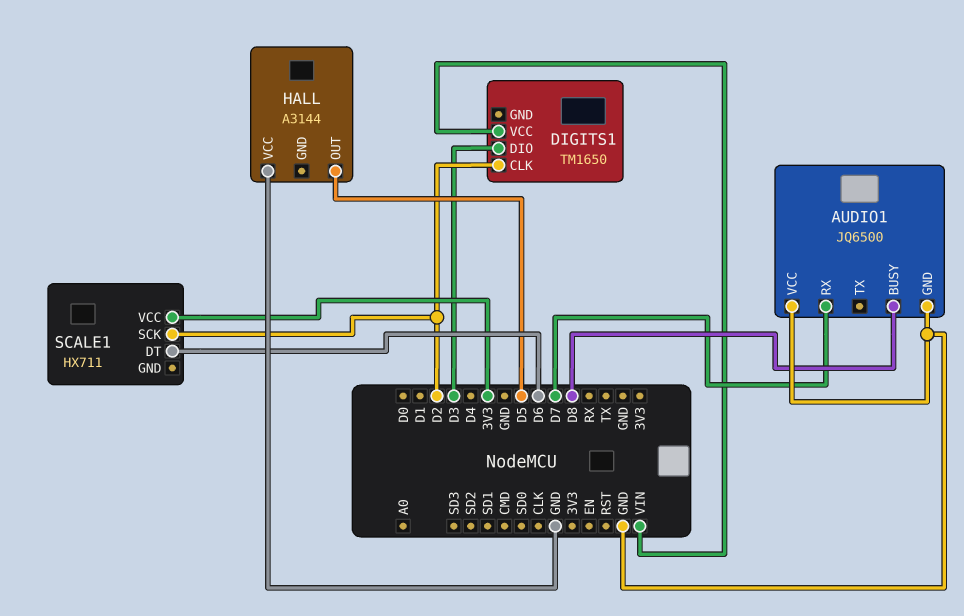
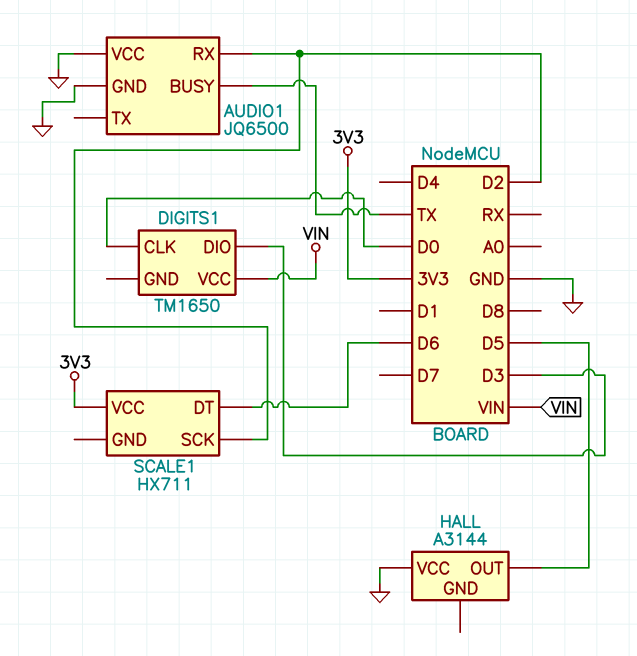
AUDIO1 pin BUSY: D8 -> TX
AUDIO1 pin RX: D7 -> D2
DIGITS1 pin CLK: D2 -> D0

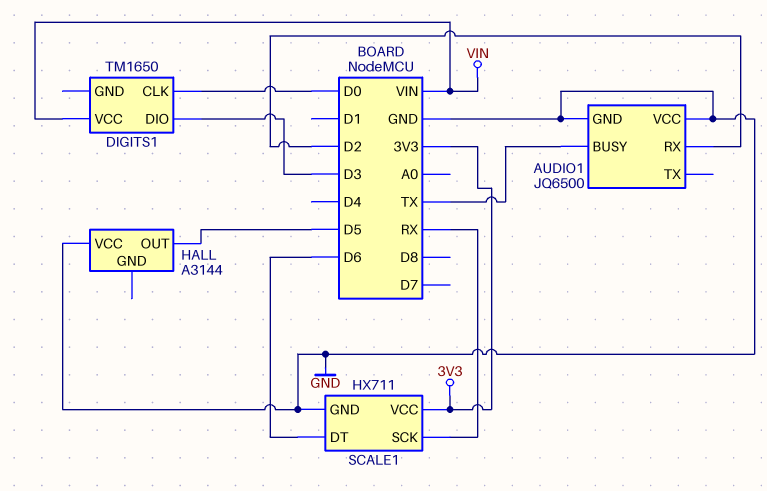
SCALE1 pin GND: none -> GND
SCALE1 pin SCK: D2 -> RX

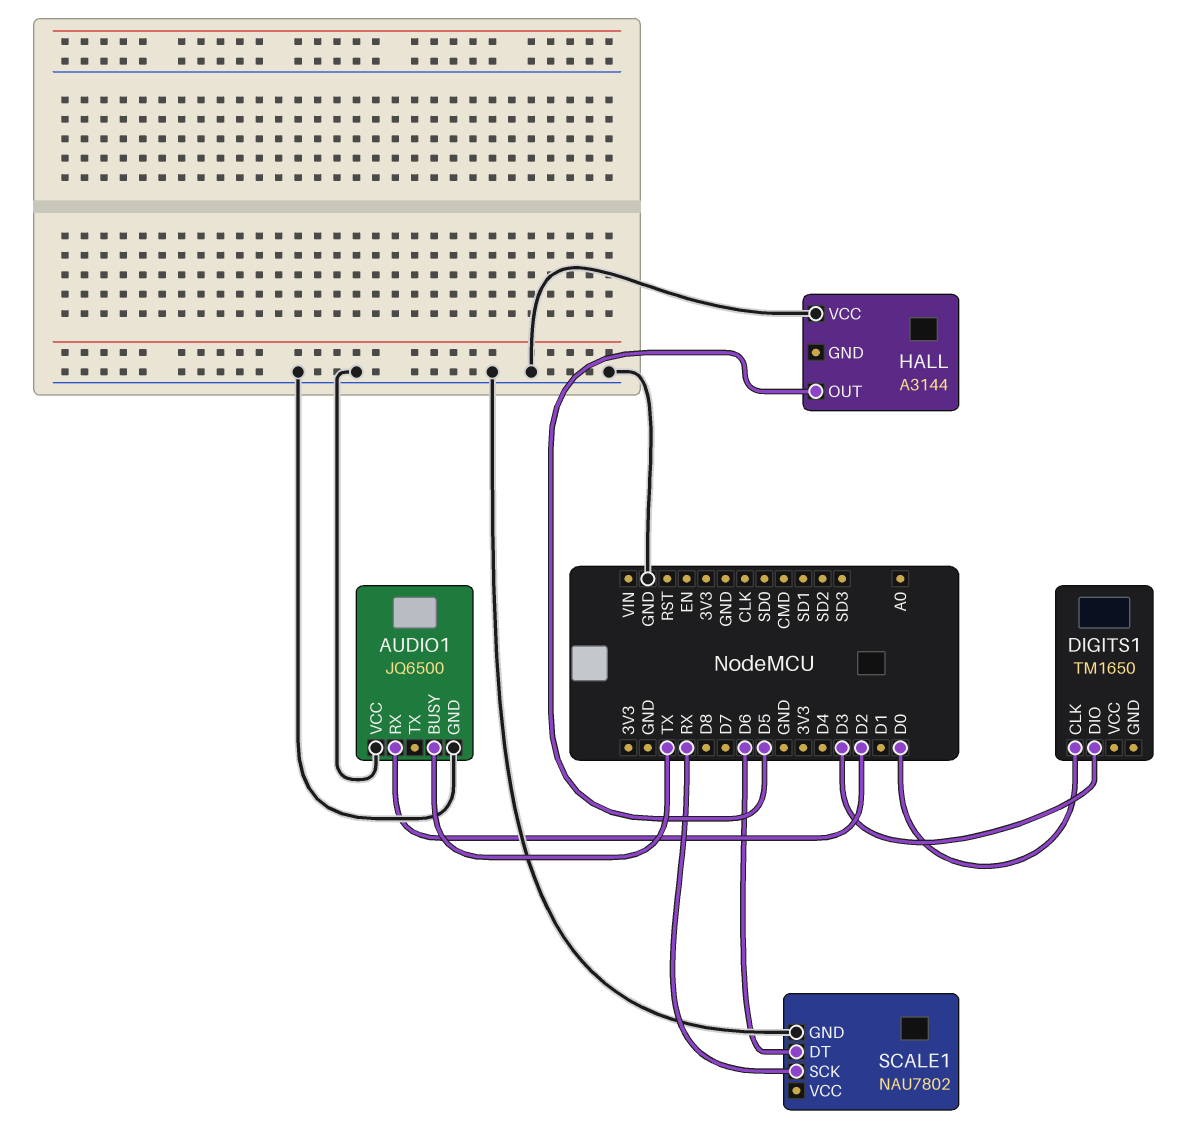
DIGITS1 pin VCC: VIN -> none
SCALE1: HX711 -> NAU7802
SCALE1 pin VCC: 3V3 -> none

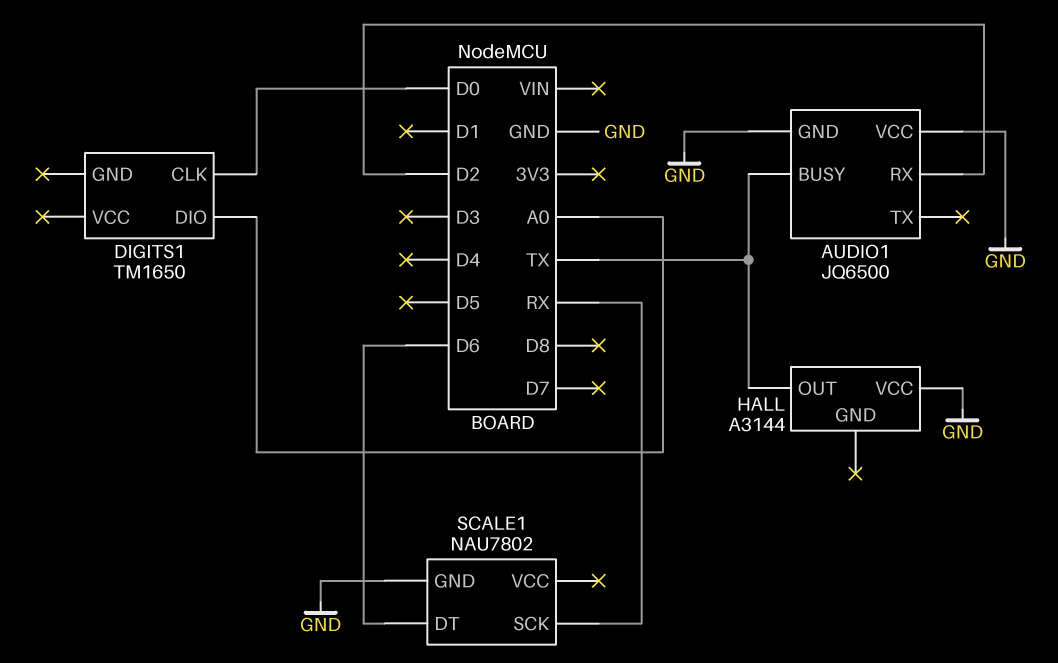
DIGITS1 pin DIO: D3 -> A0
HALL pin OUT: D5 -> TX

